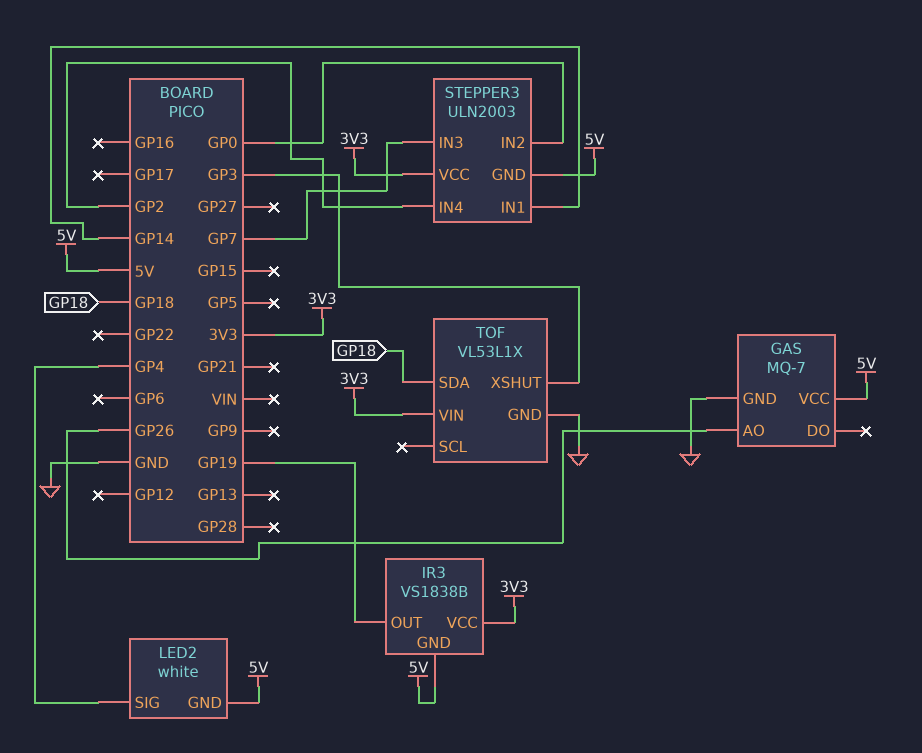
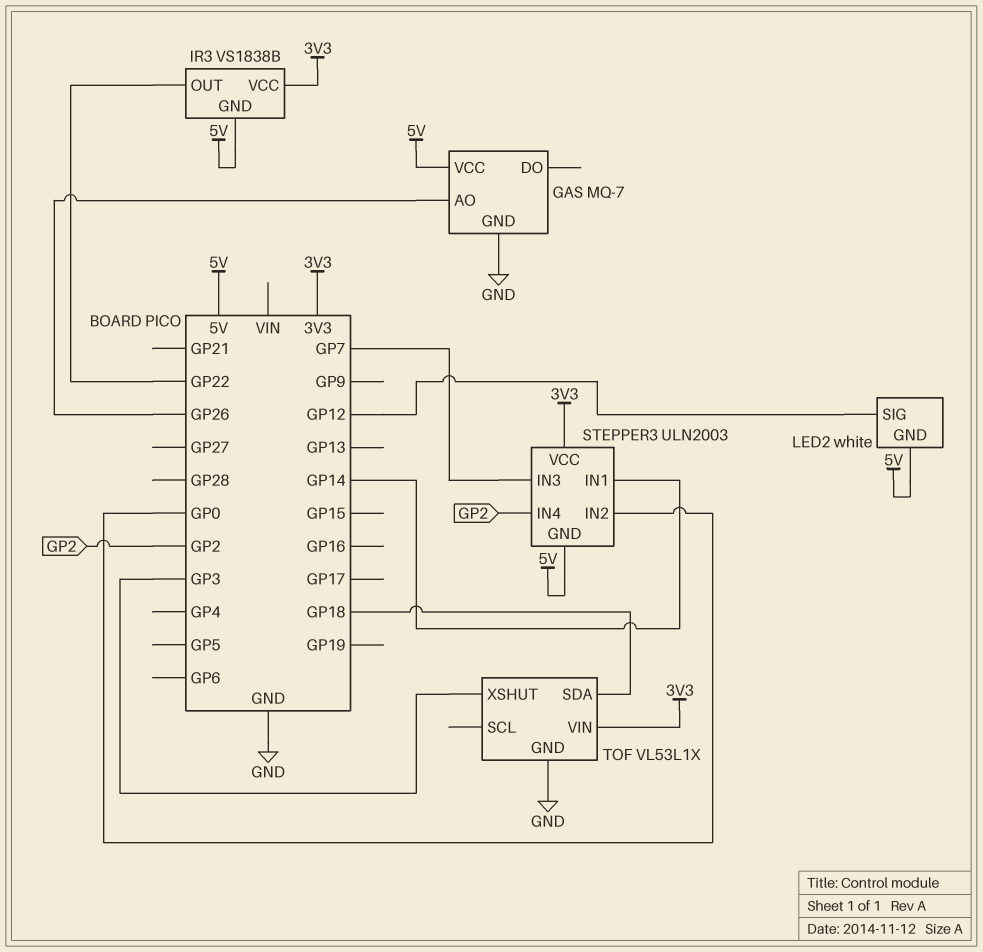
IR3 pin OUT: GP19 -> GP22
LED2 pin SIG: GP4 -> GP12

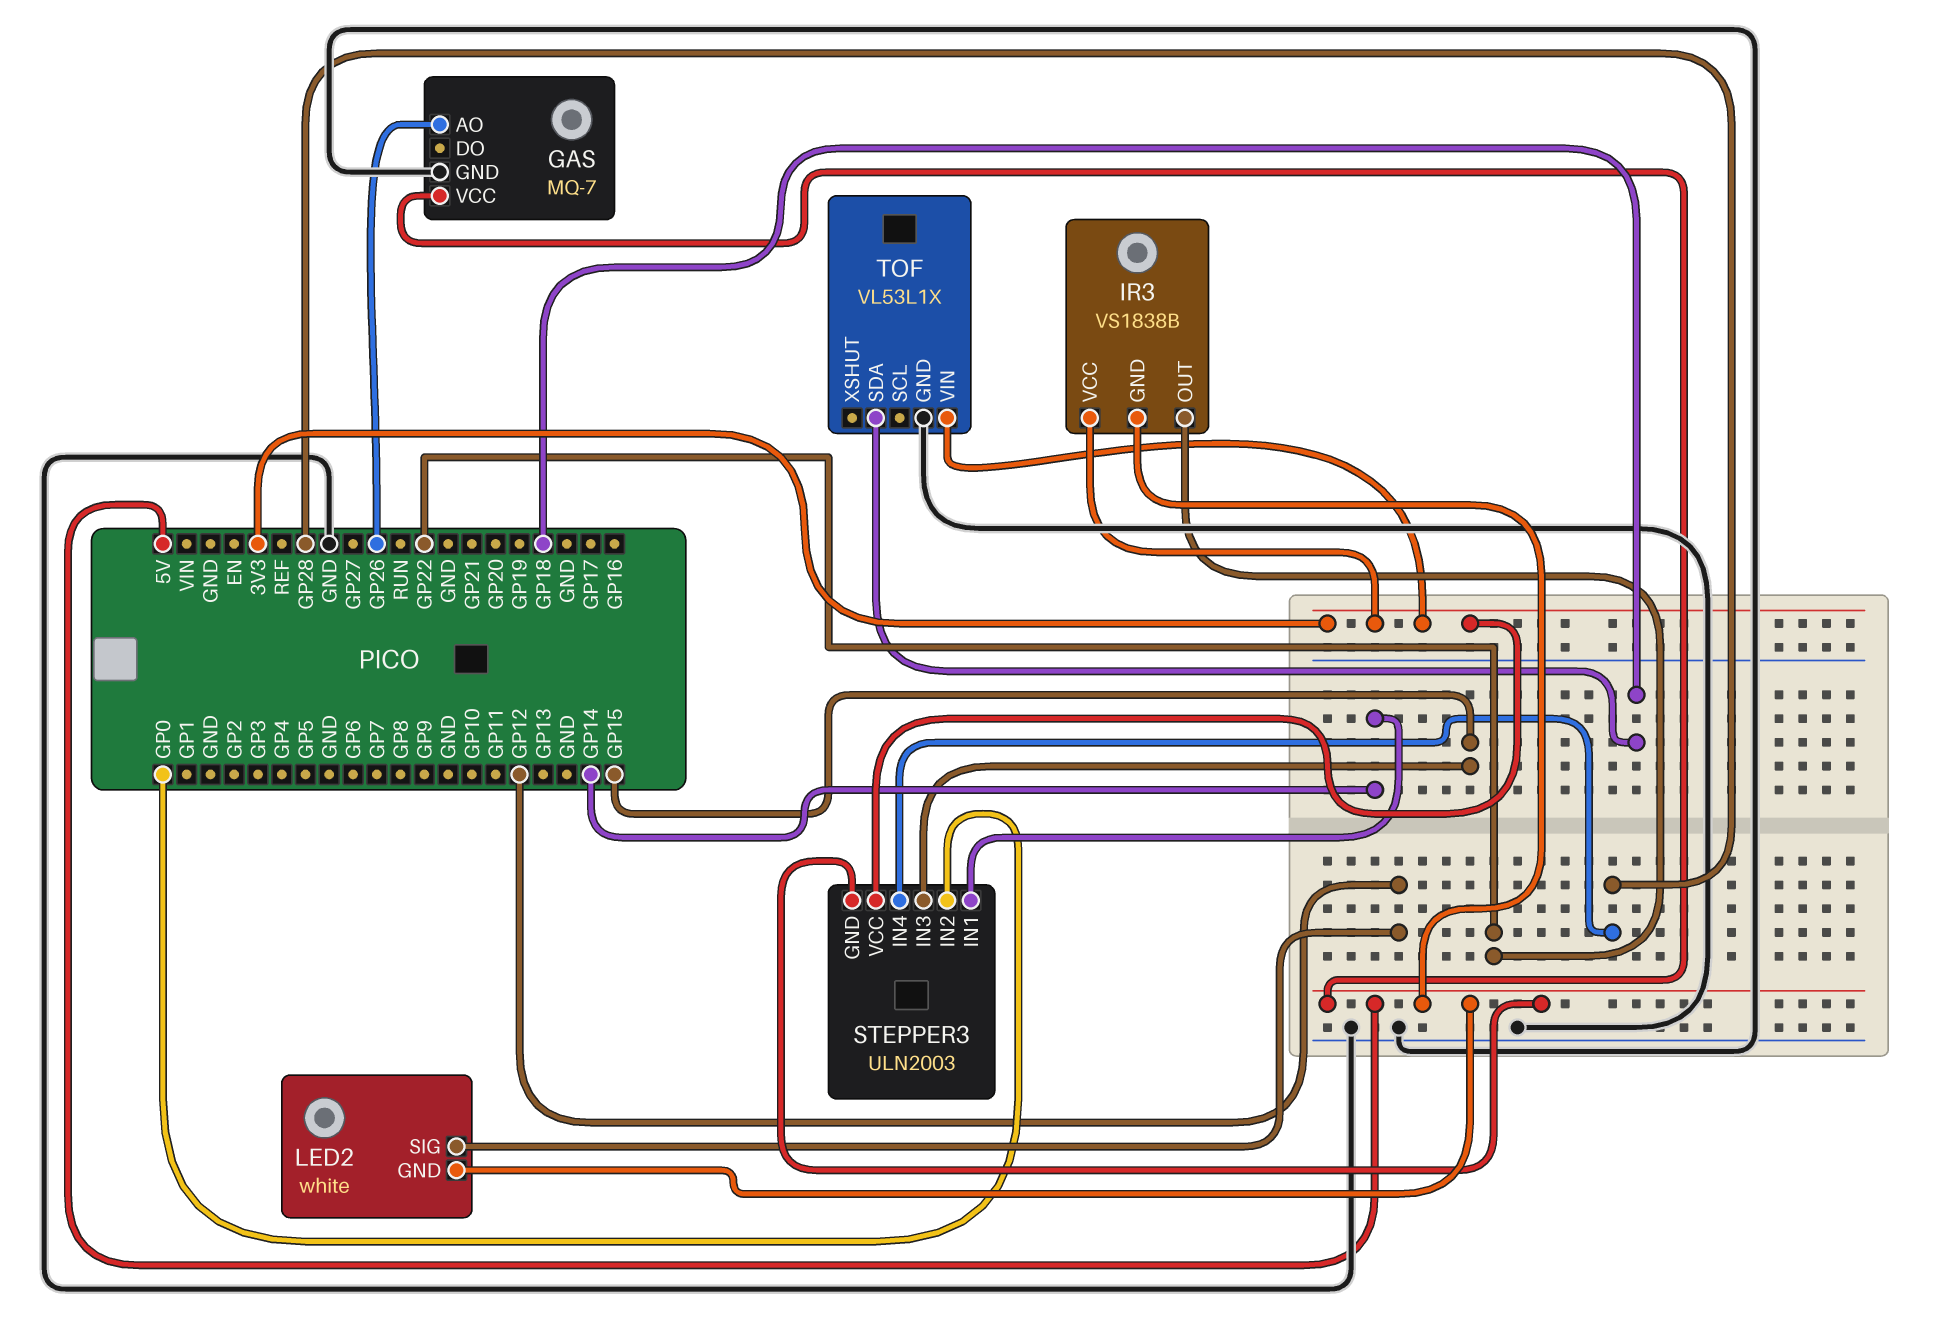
STEPPER3 pin IN3: GP7 -> GP15
STEPPER3 pin IN4: GP2 -> GP28
TOF pin XSHUT: GP3 -> none

